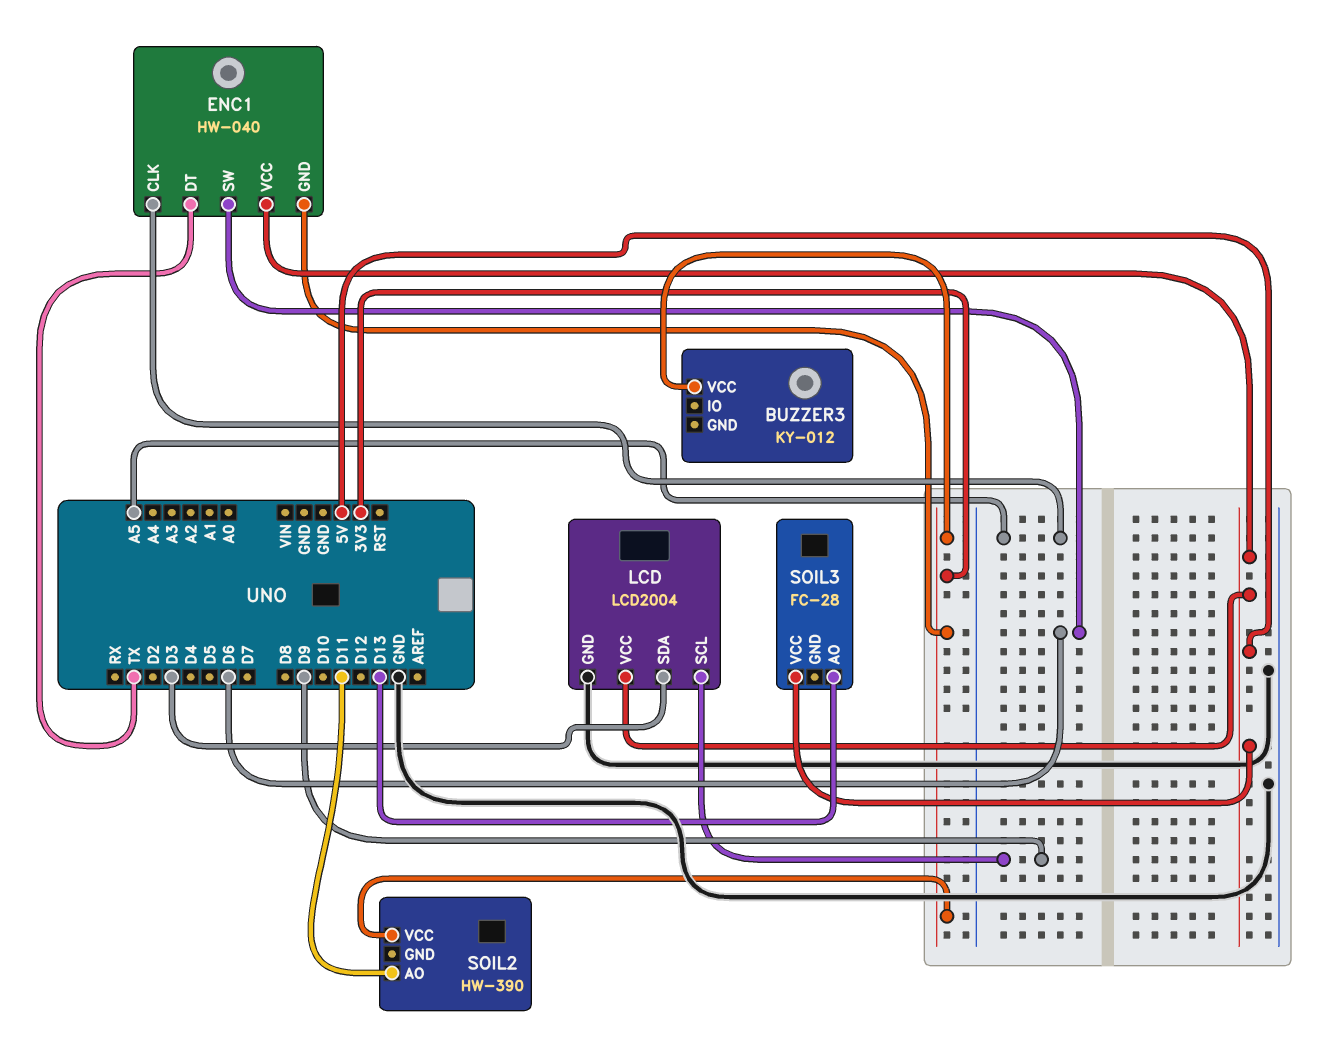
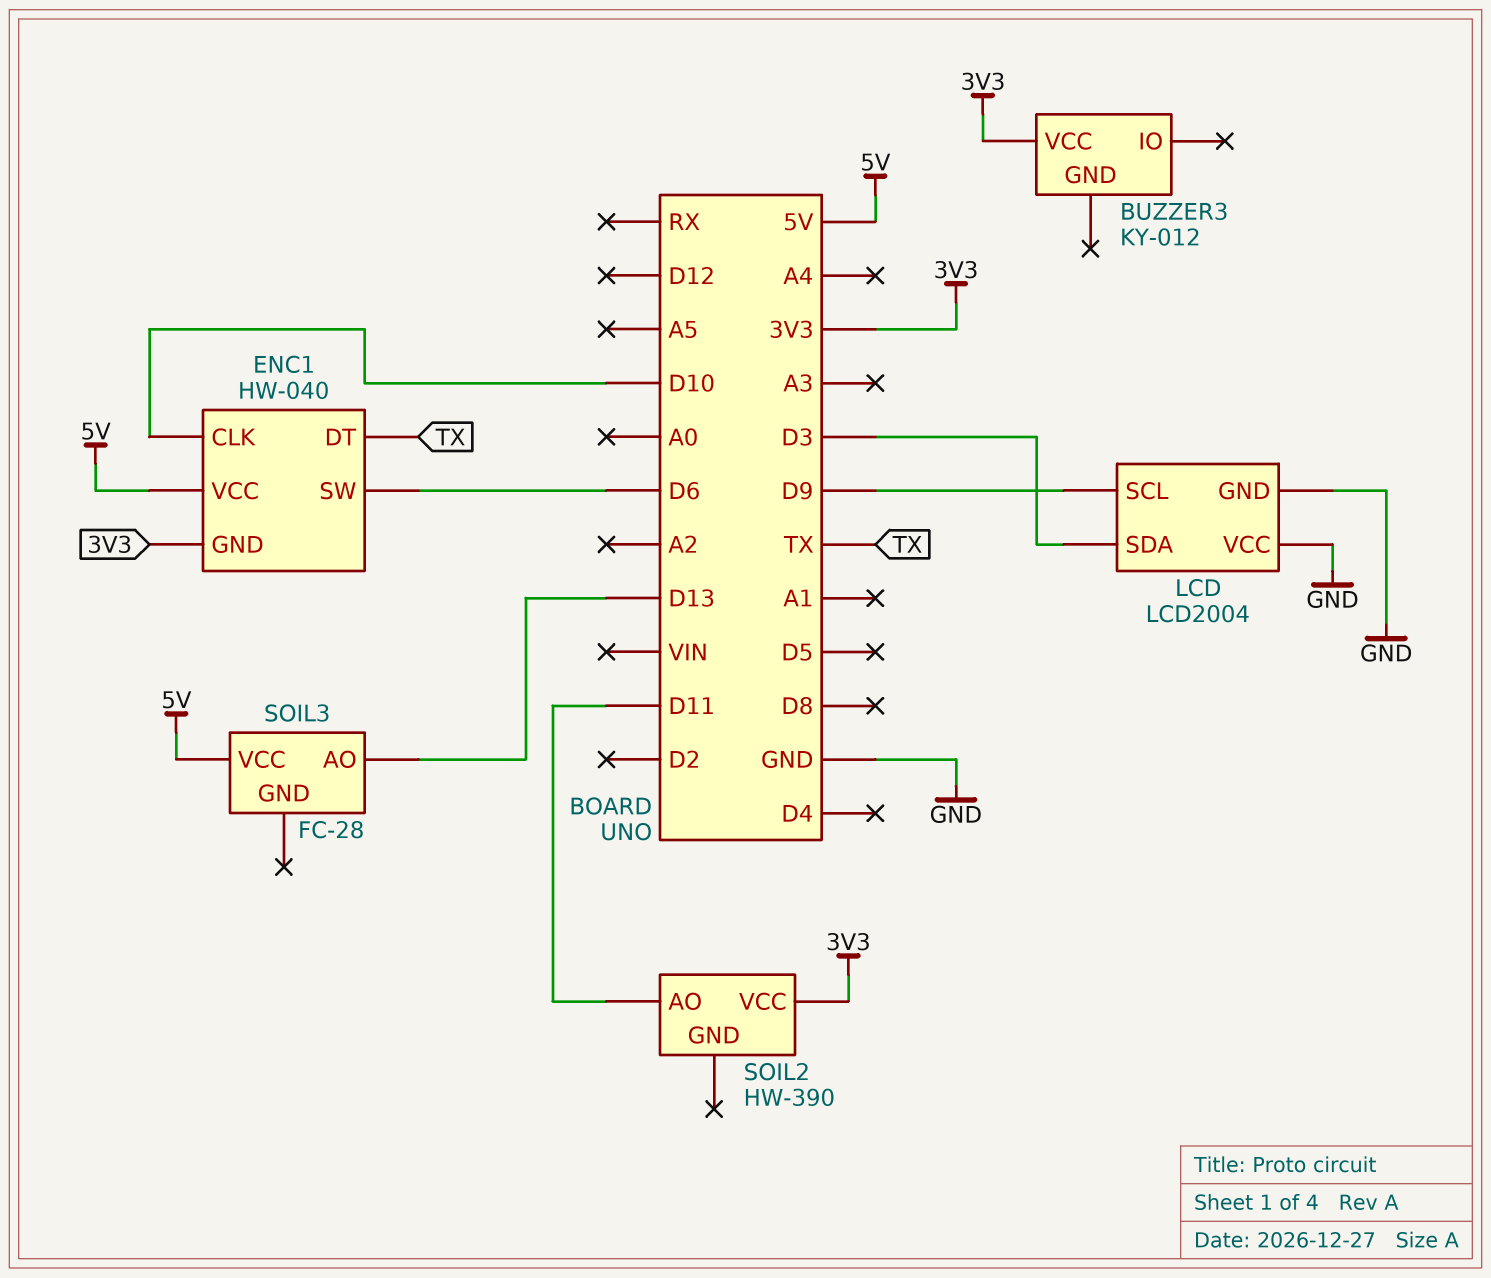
ENC1 pin CLK: A5 -> D10
LCD pin VCC: 5V -> GND

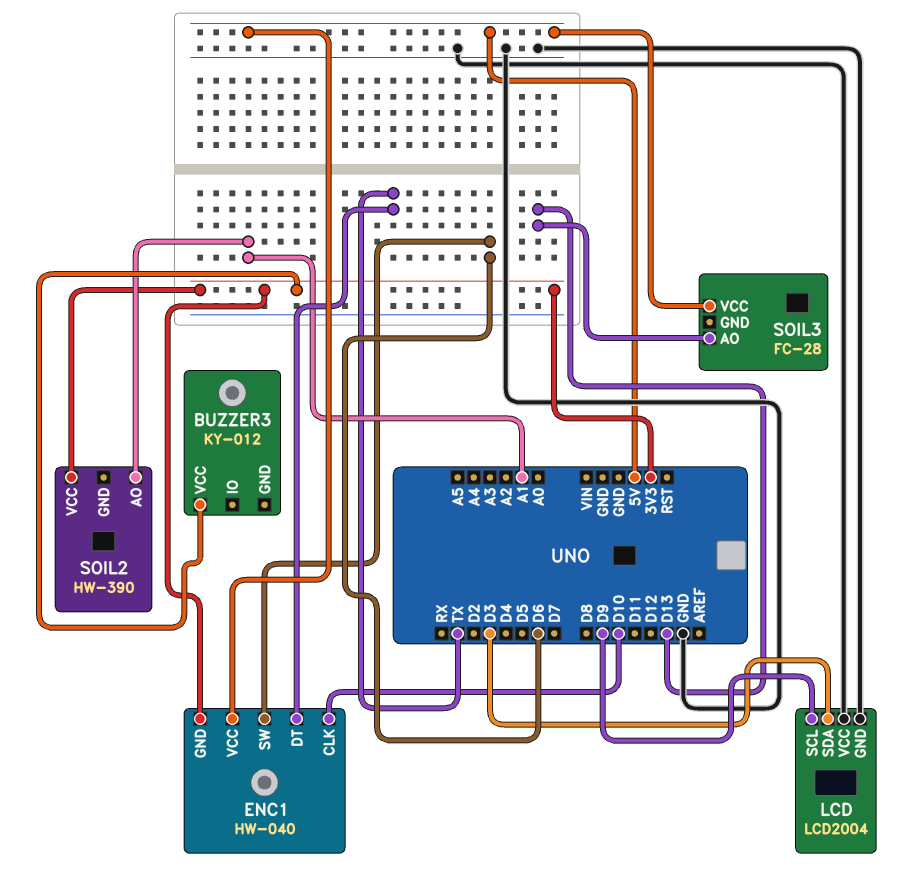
SOIL2 pin AO: D11 -> A1

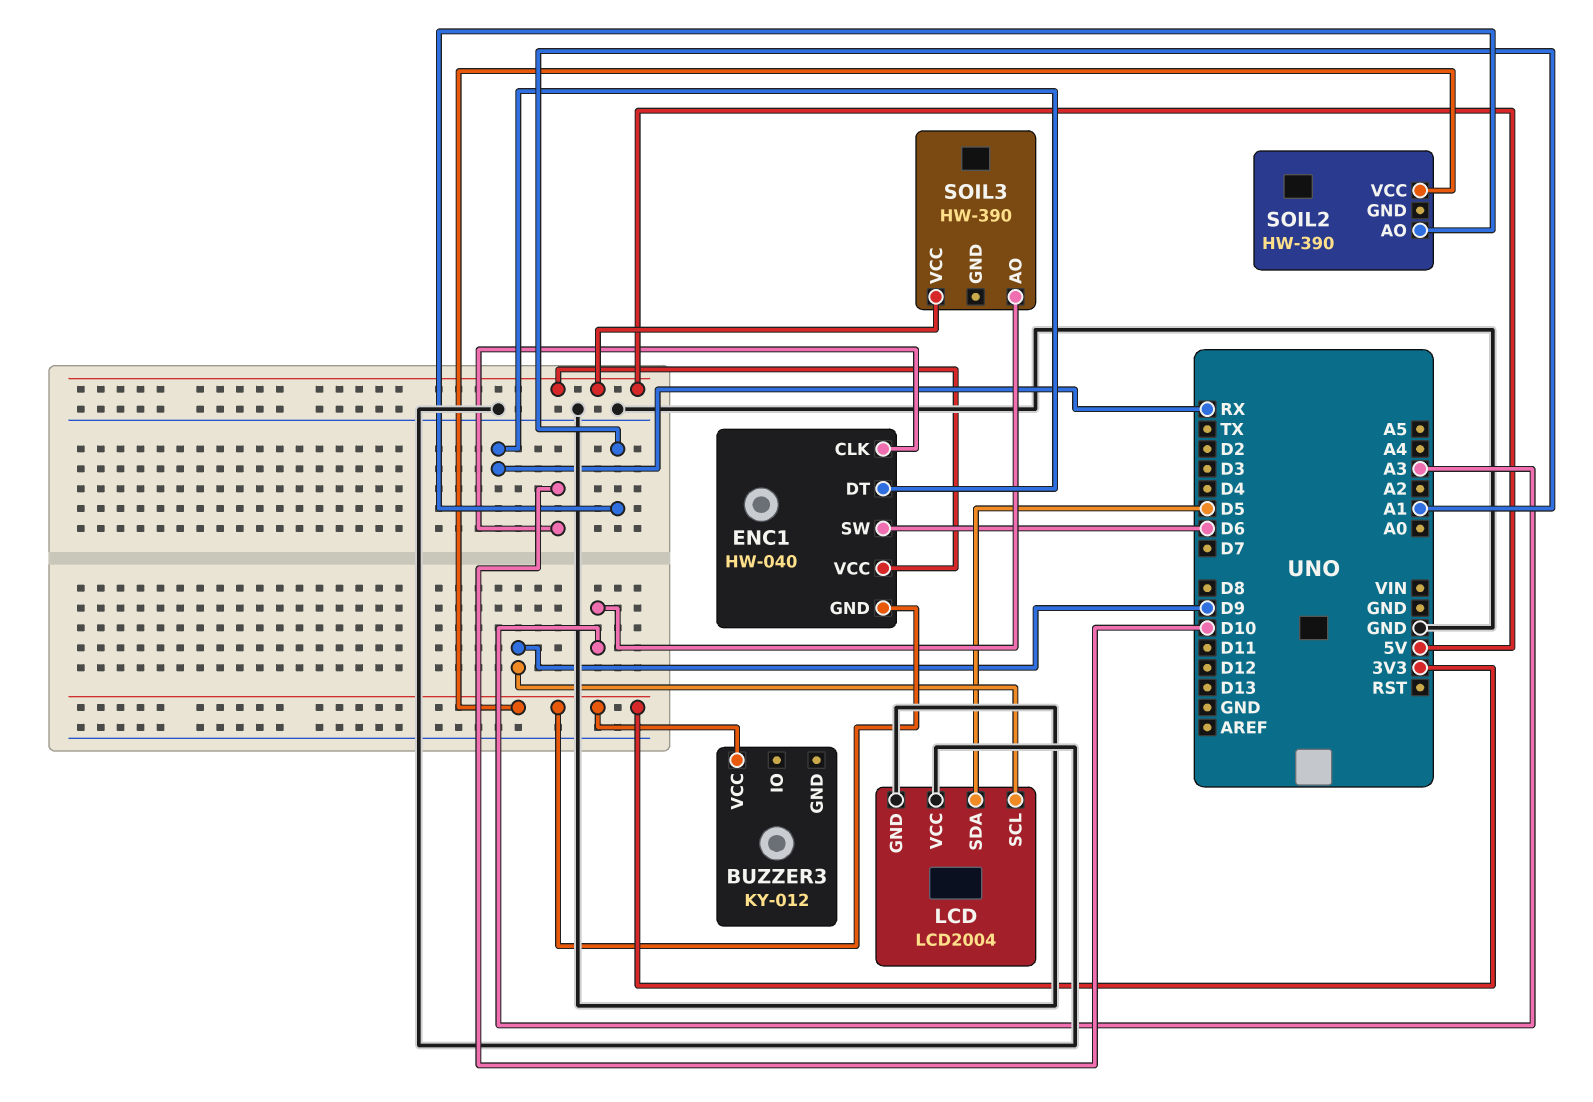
ENC1 pin DT: TX -> RX
LCD pin SDA: D3 -> D5
SOIL3: FC-28 -> HW-390
SOIL3 pin AO: D13 -> A3

